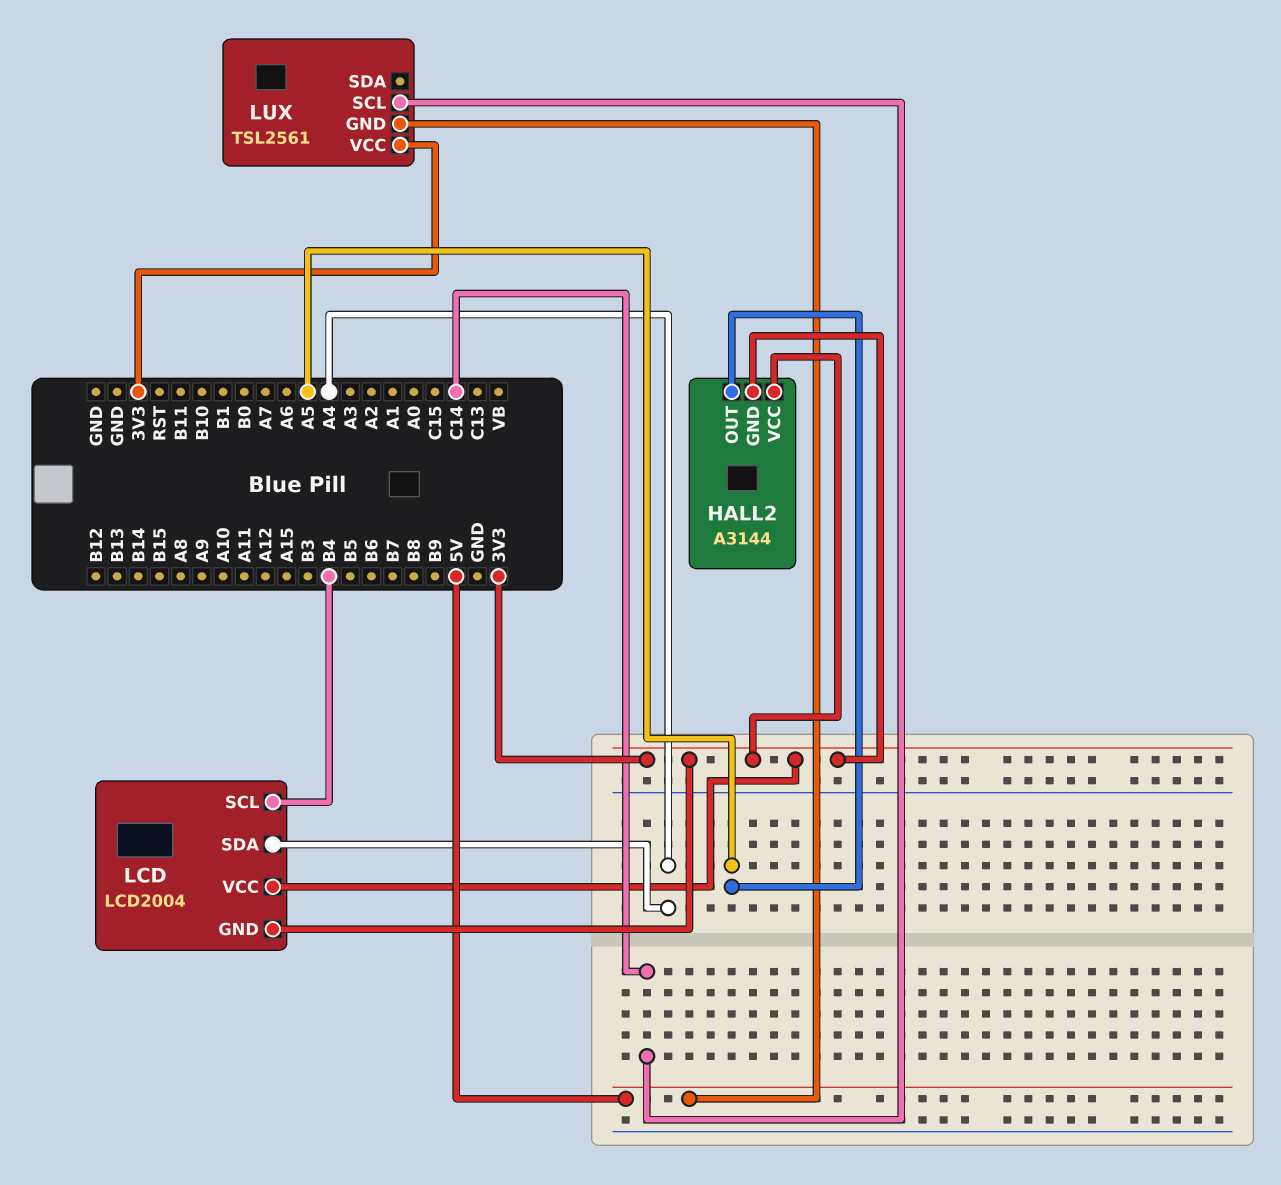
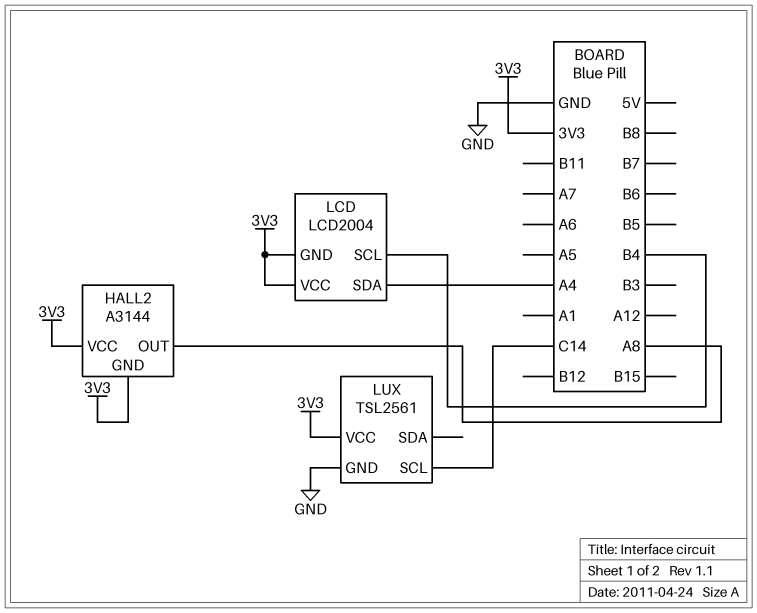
HALL2 pin OUT: A5 -> A8
LUX pin GND: 5V -> GND

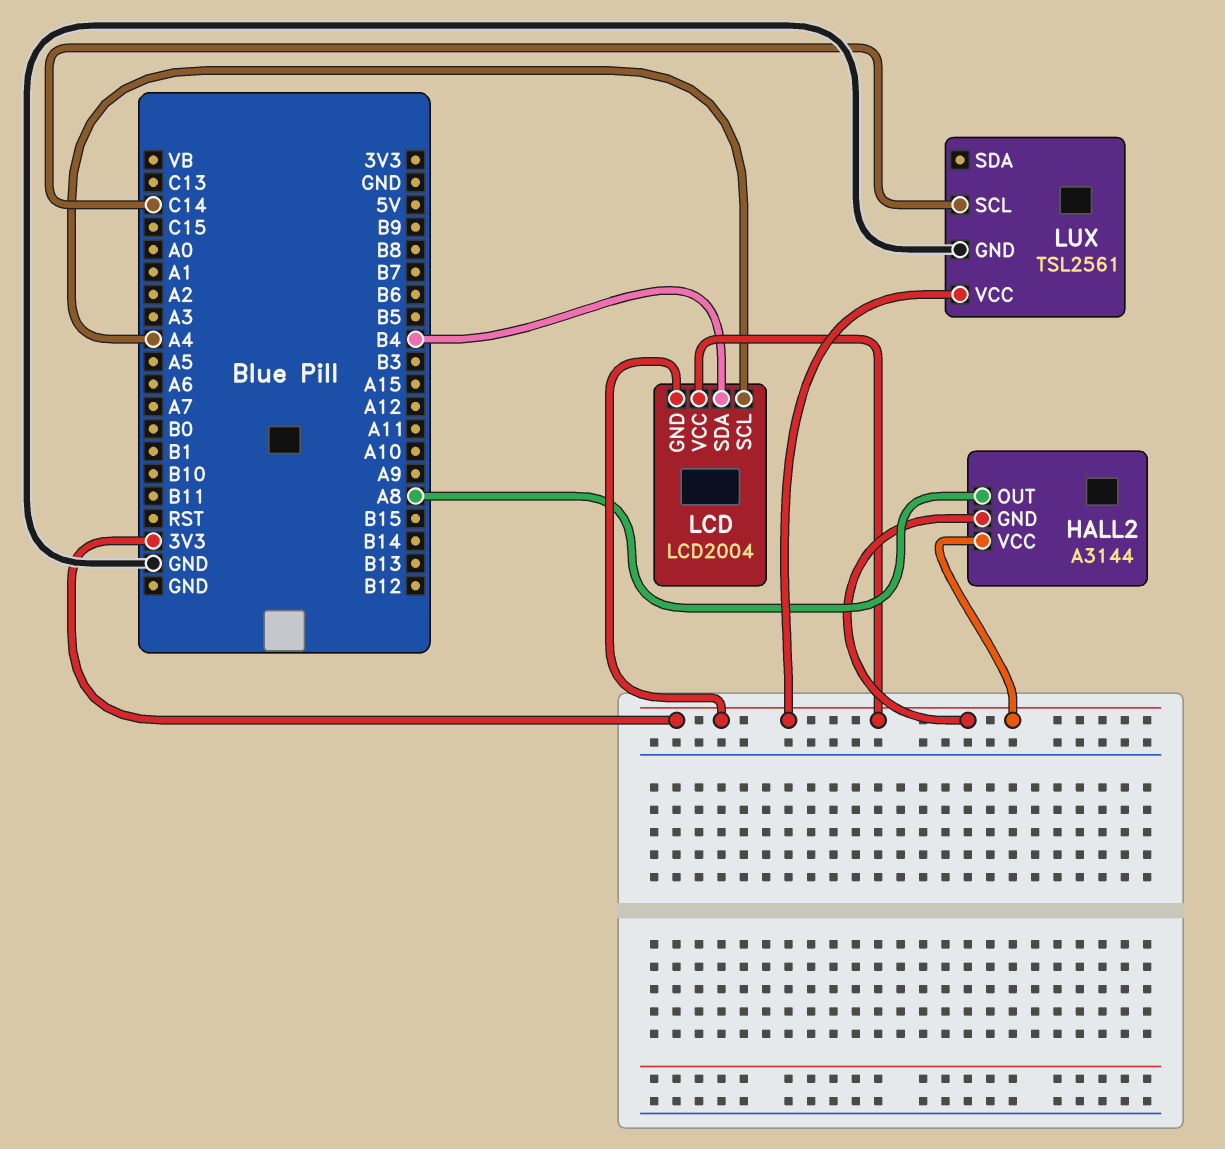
LCD pin SCL: B4 -> A4
LCD pin SDA: A4 -> B4

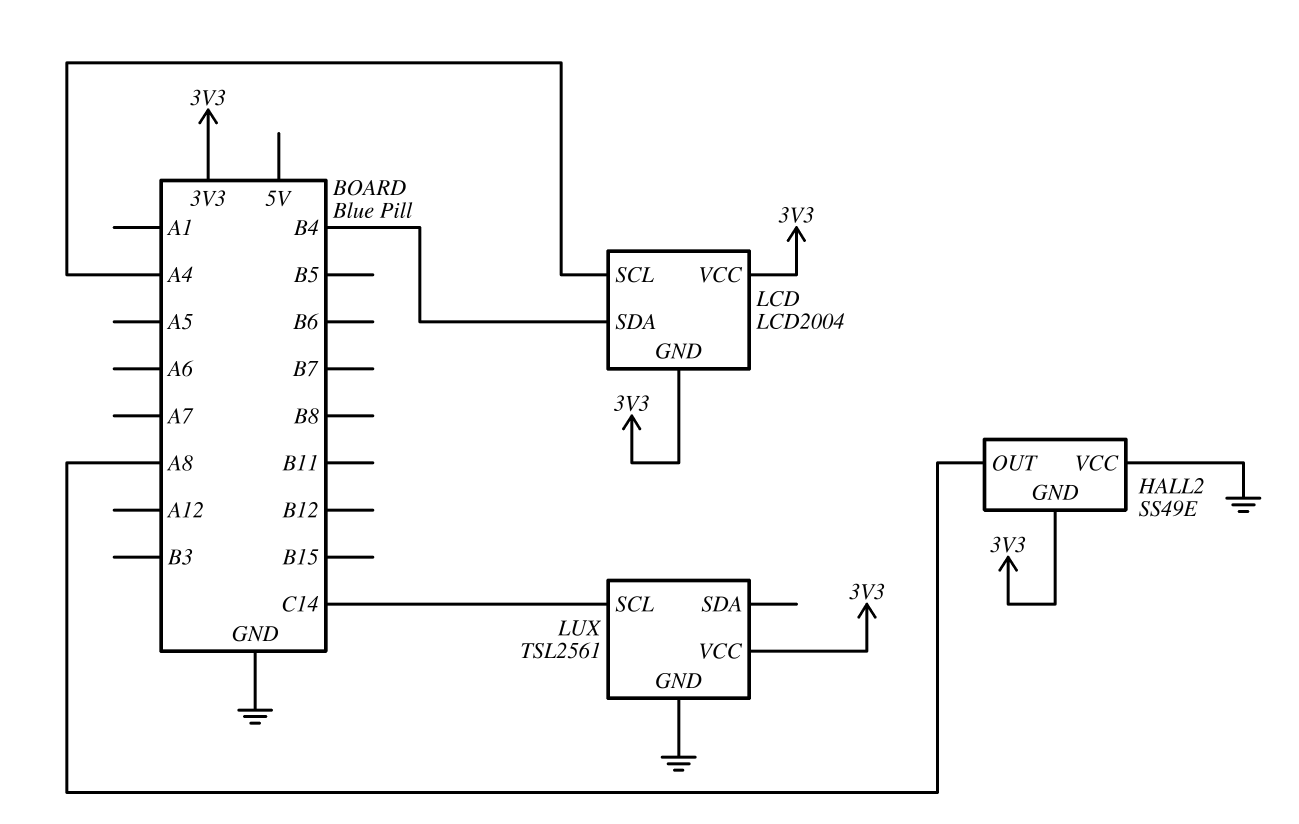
HALL2: A3144 -> SS49E
HALL2 pin VCC: 3V3 -> GND

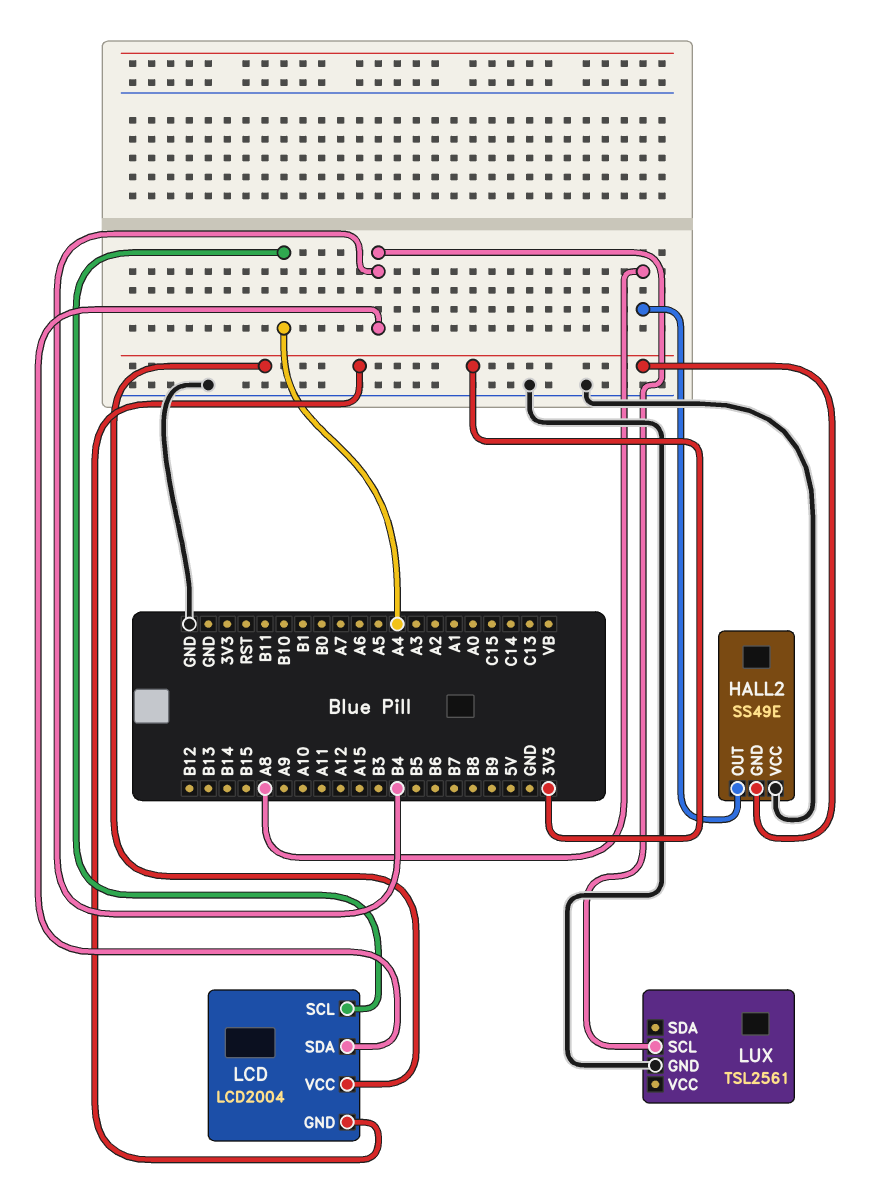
LUX pin SCL: C14 -> B4
LUX pin VCC: 3V3 -> none

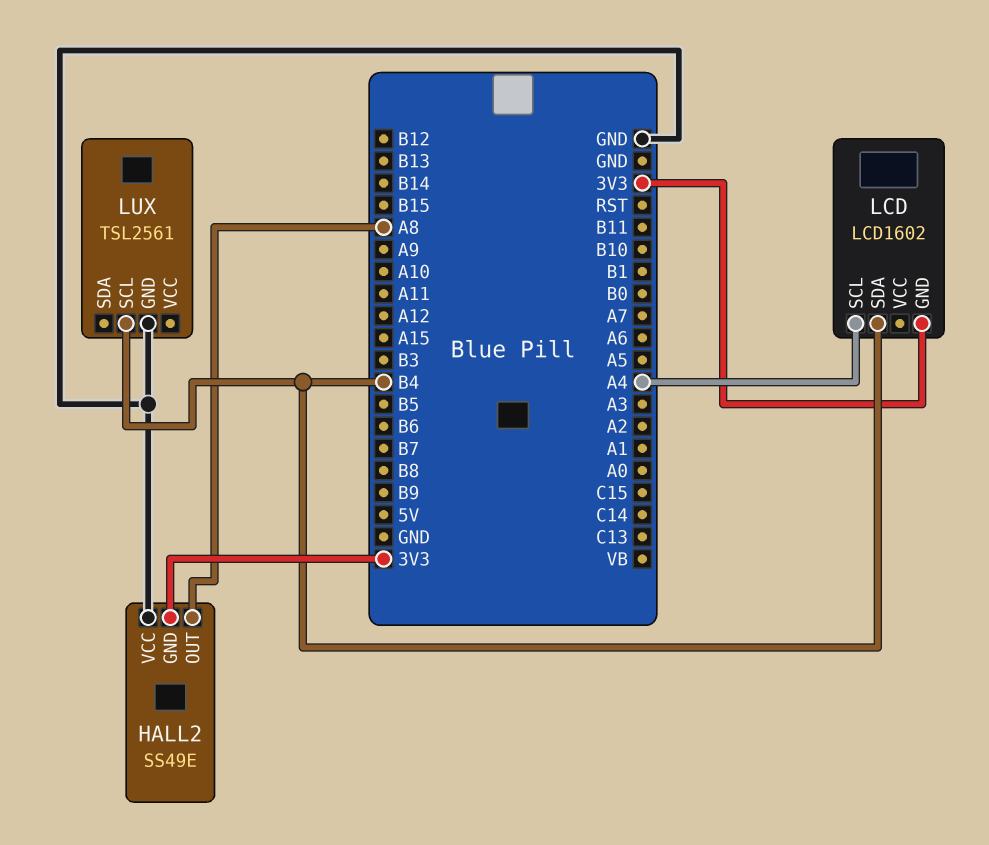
LCD: LCD2004 -> LCD1602
LCD pin VCC: 3V3 -> none

